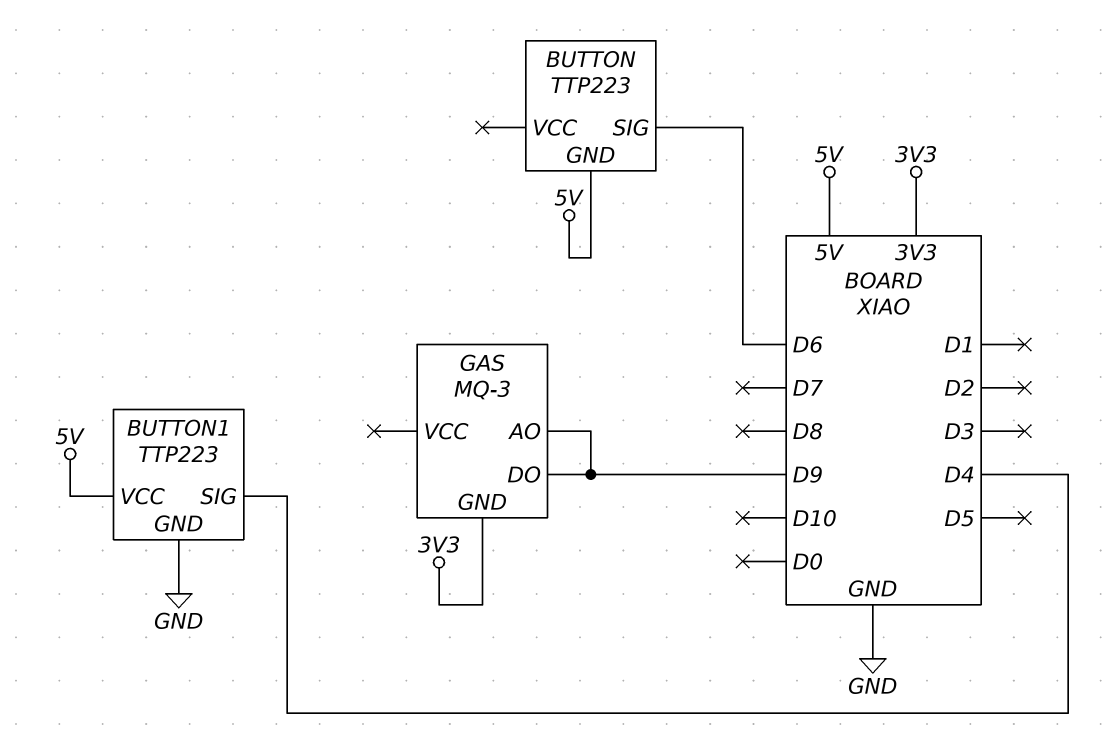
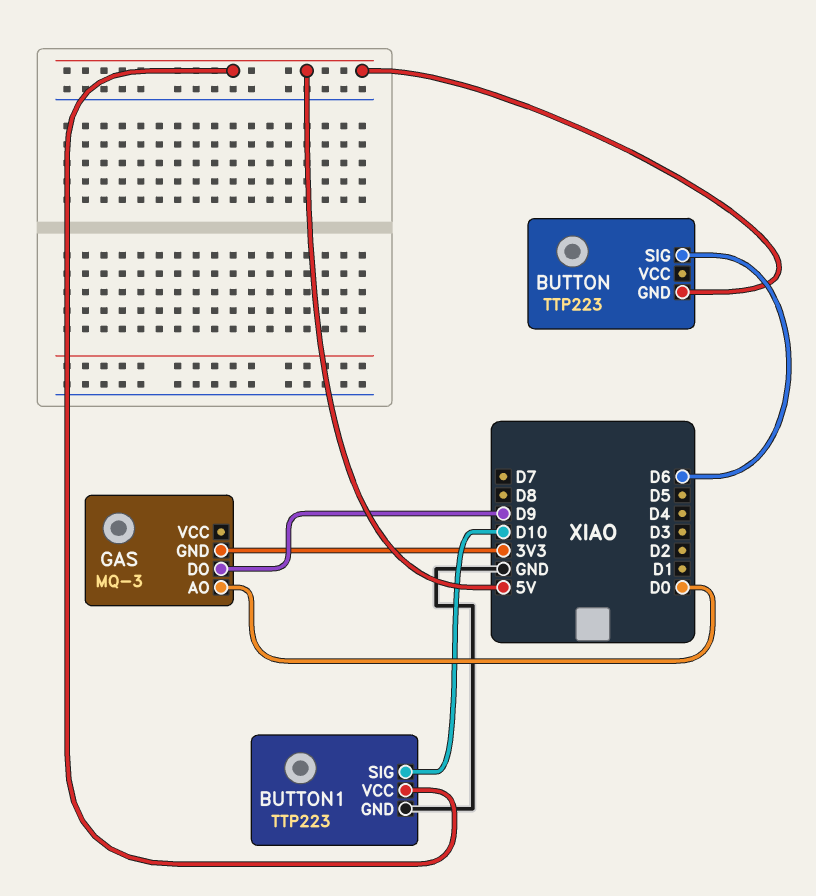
BUTTON1 pin SIG: D4 -> D10
GAS pin AO: D9 -> D0

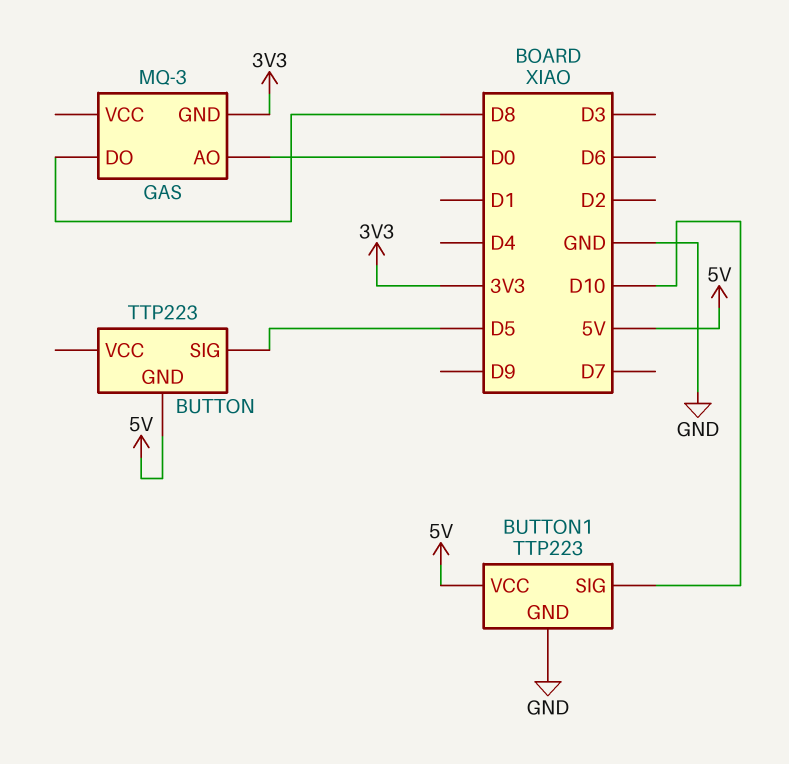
BUTTON pin SIG: D6 -> D5
GAS pin DO: D9 -> D8

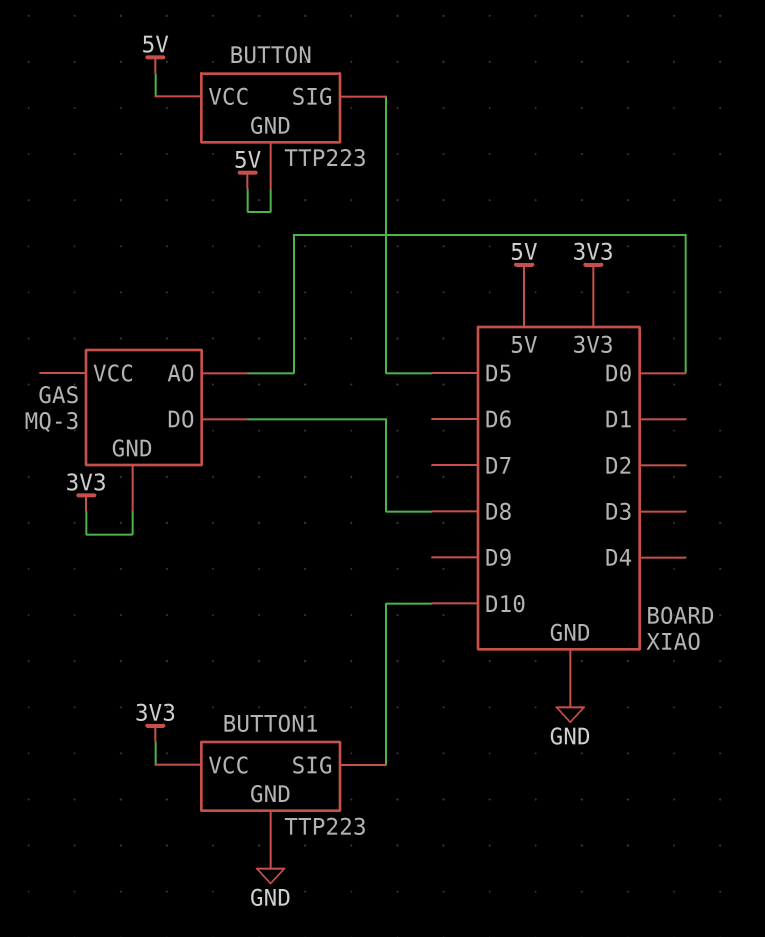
BUTTON pin VCC: none -> 5V
BUTTON1 pin VCC: 5V -> 3V3

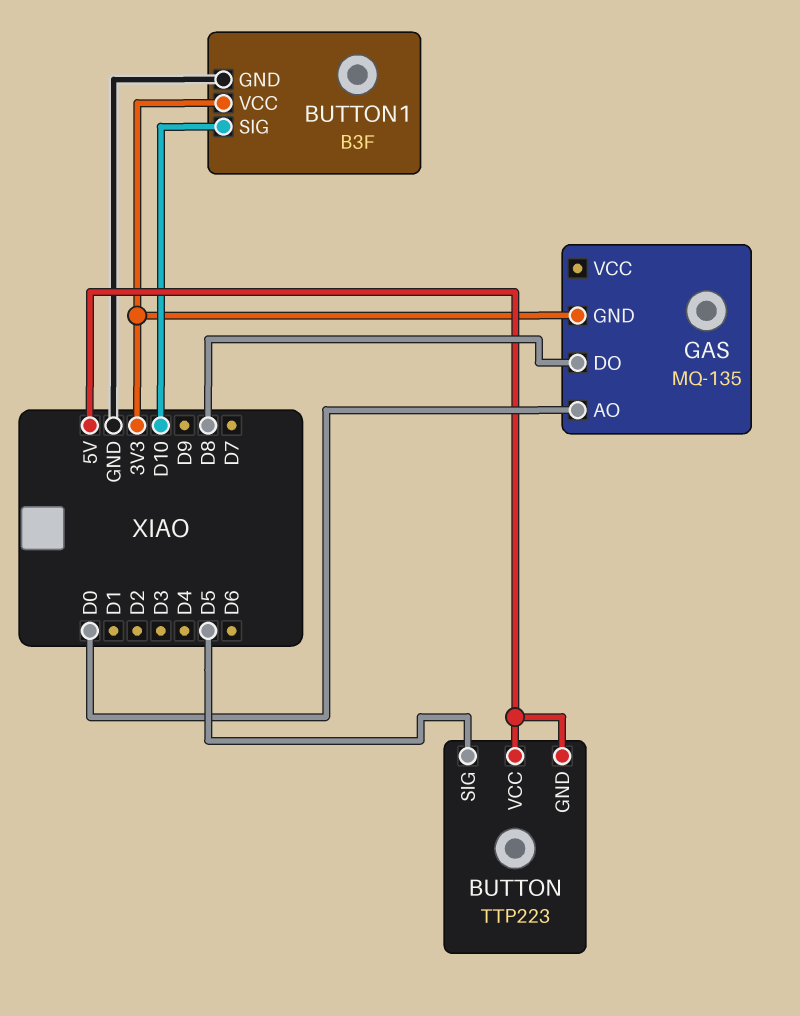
BUTTON1: TTP223 -> B3F
GAS: MQ-3 -> MQ-135

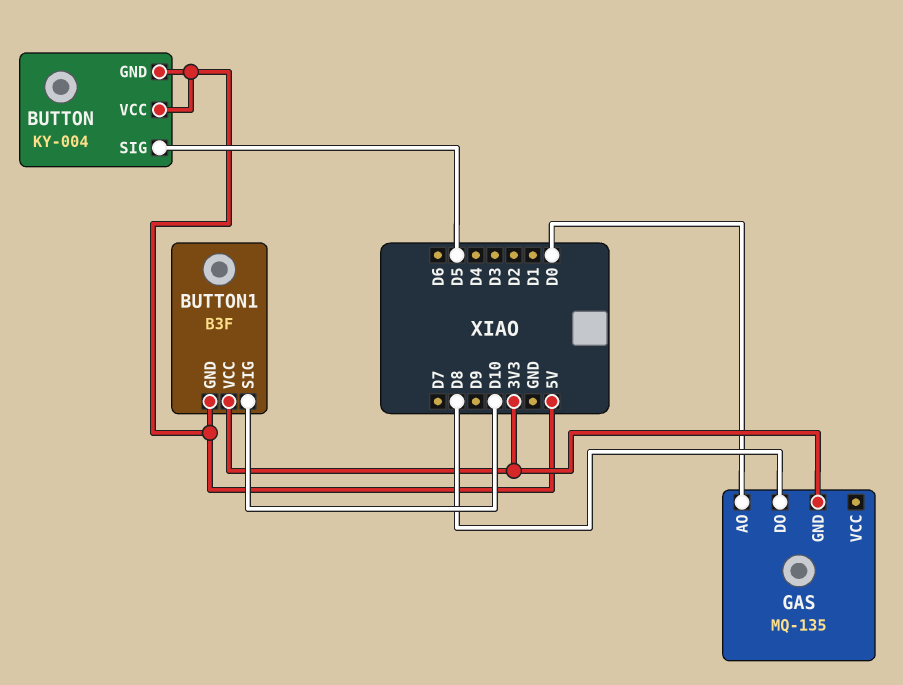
BUTTON: TTP223 -> KY-004
BUTTON1 pin GND: GND -> 5V

